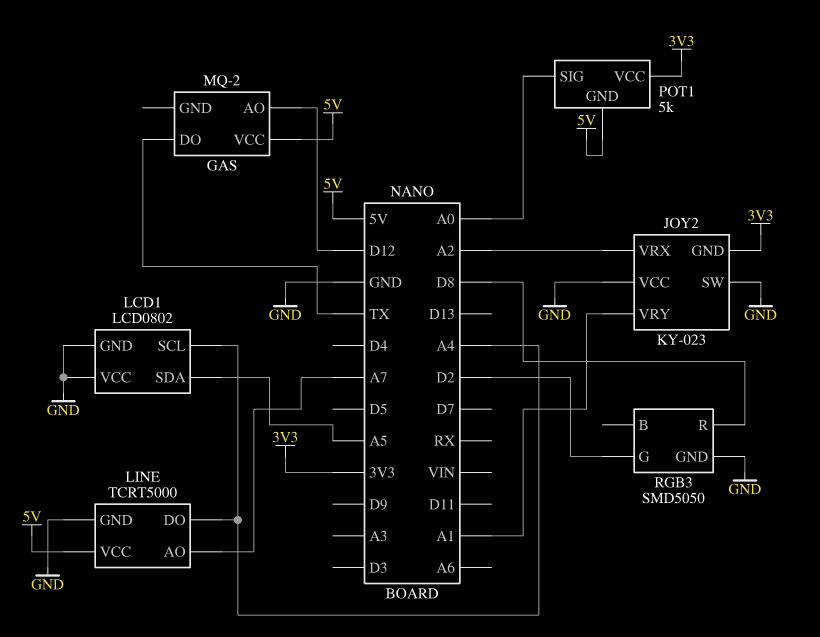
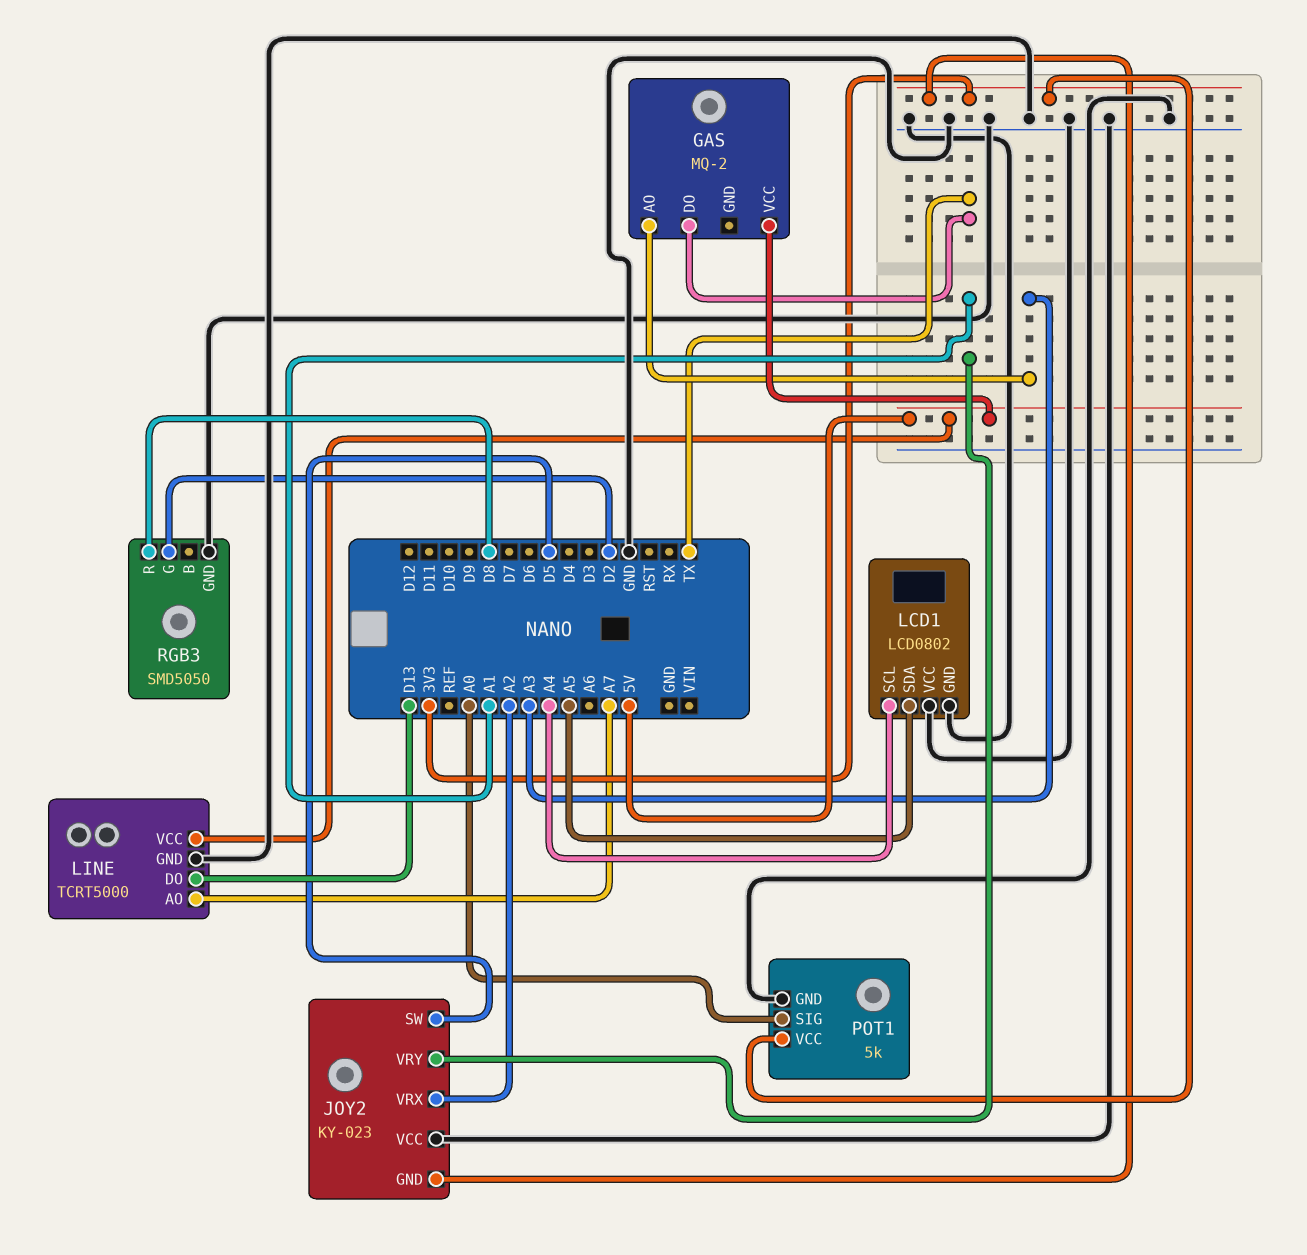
GAS pin AO: D12 -> A3
JOY2 pin SW: GND -> D5
LINE pin DO: A4 -> D13
POT1 pin GND: 5V -> GND

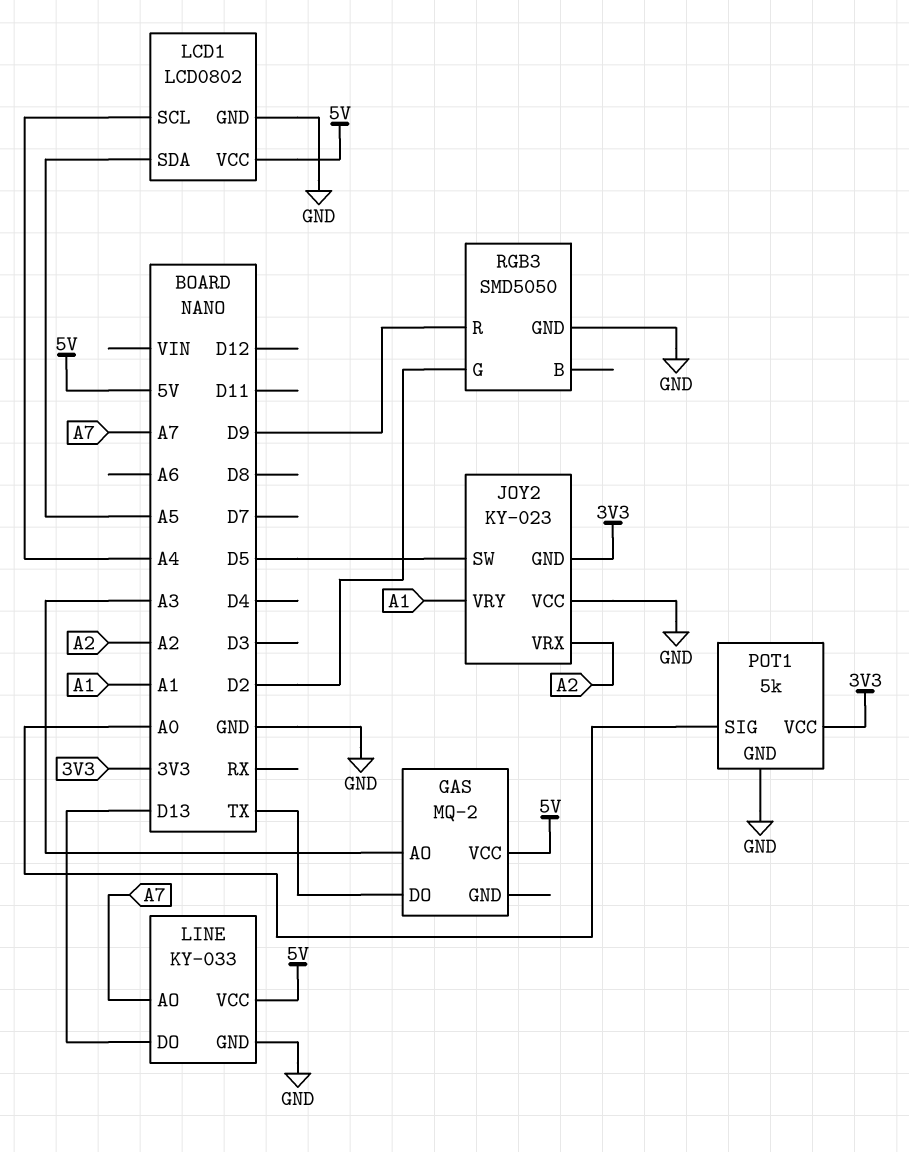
LCD1 pin VCC: GND -> 5V
LINE: TCRT5000 -> KY-033
RGB3 pin R: D8 -> D9

